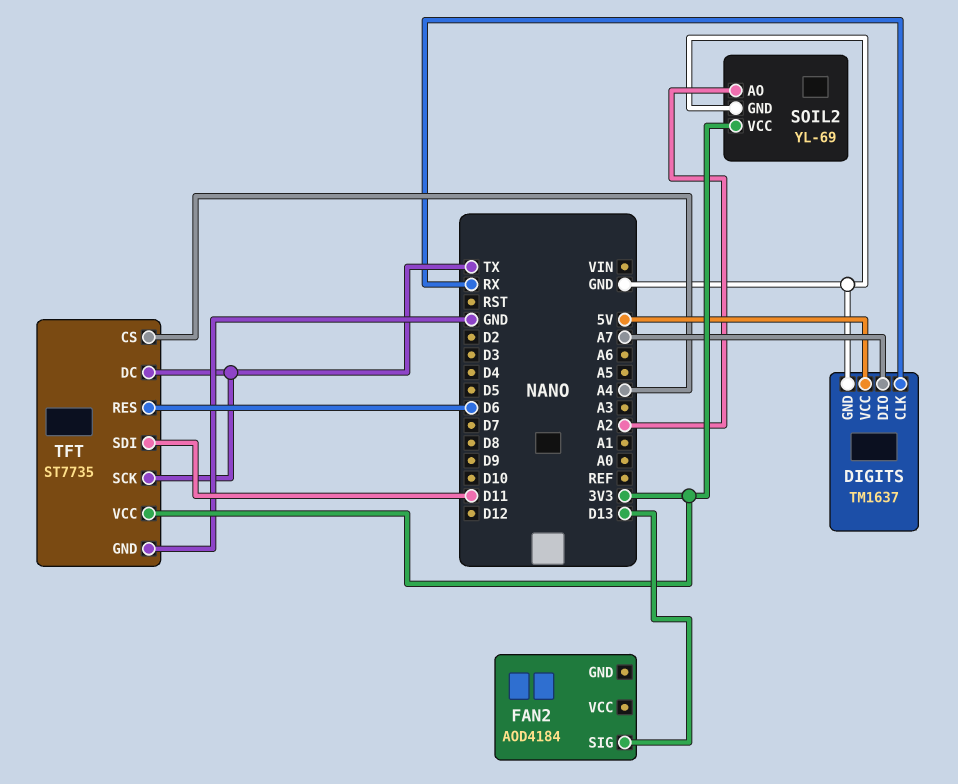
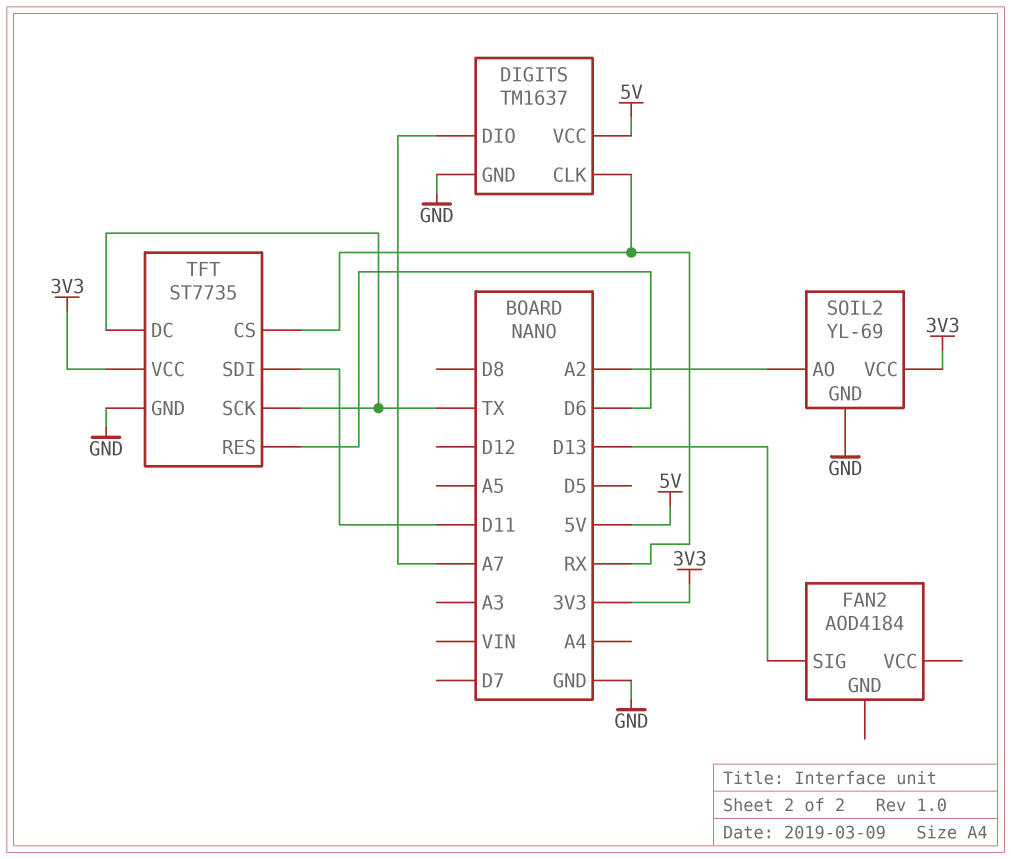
TFT pin CS: A4 -> RX

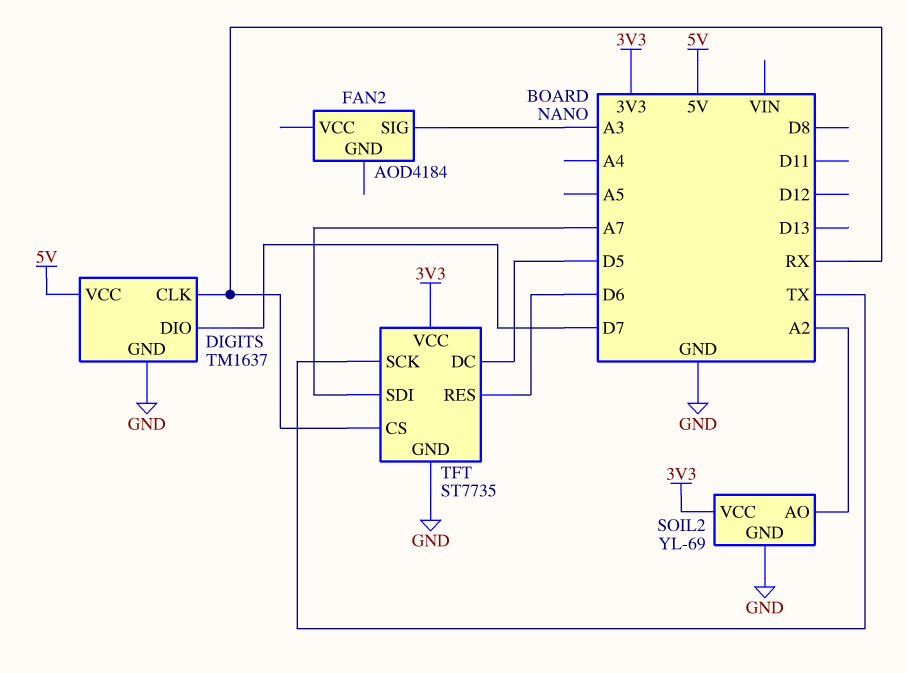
DIGITS pin DIO: A7 -> D7
FAN2 pin SIG: D13 -> A3
TFT pin DC: TX -> D5
TFT pin SDI: D11 -> A7

